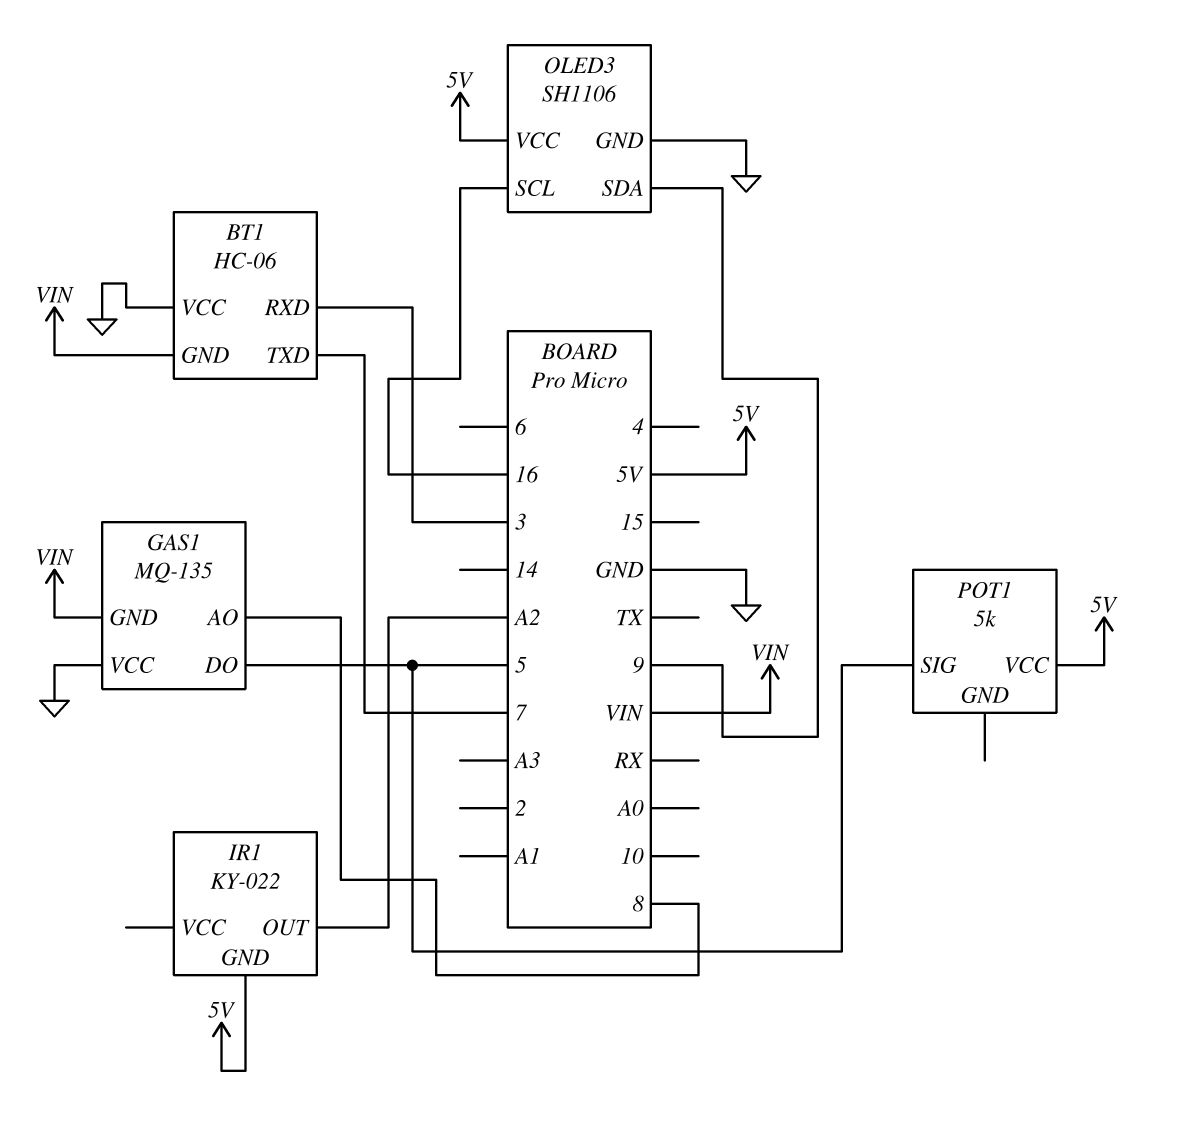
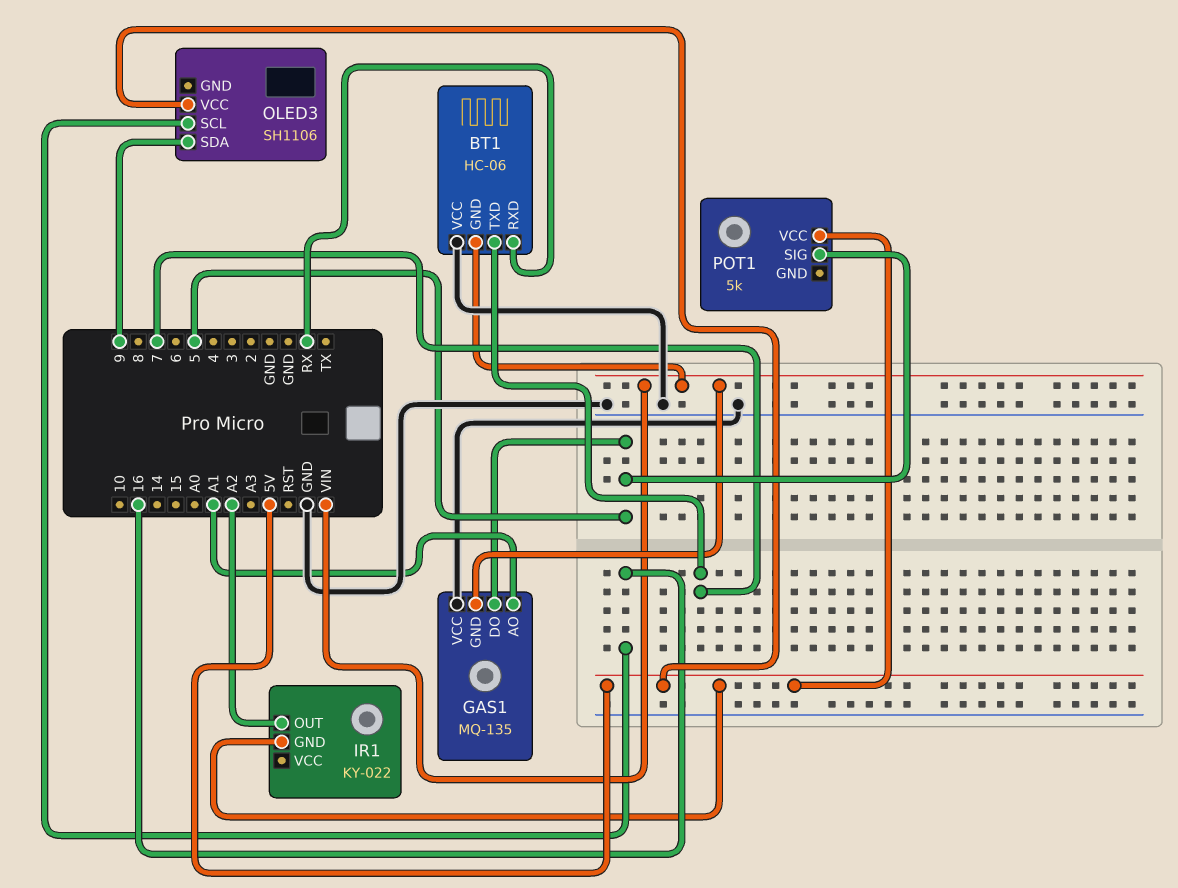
BT1 pin RXD: 3 -> RX
GAS1 pin AO: 8 -> A1
OLED3 pin GND: GND -> none

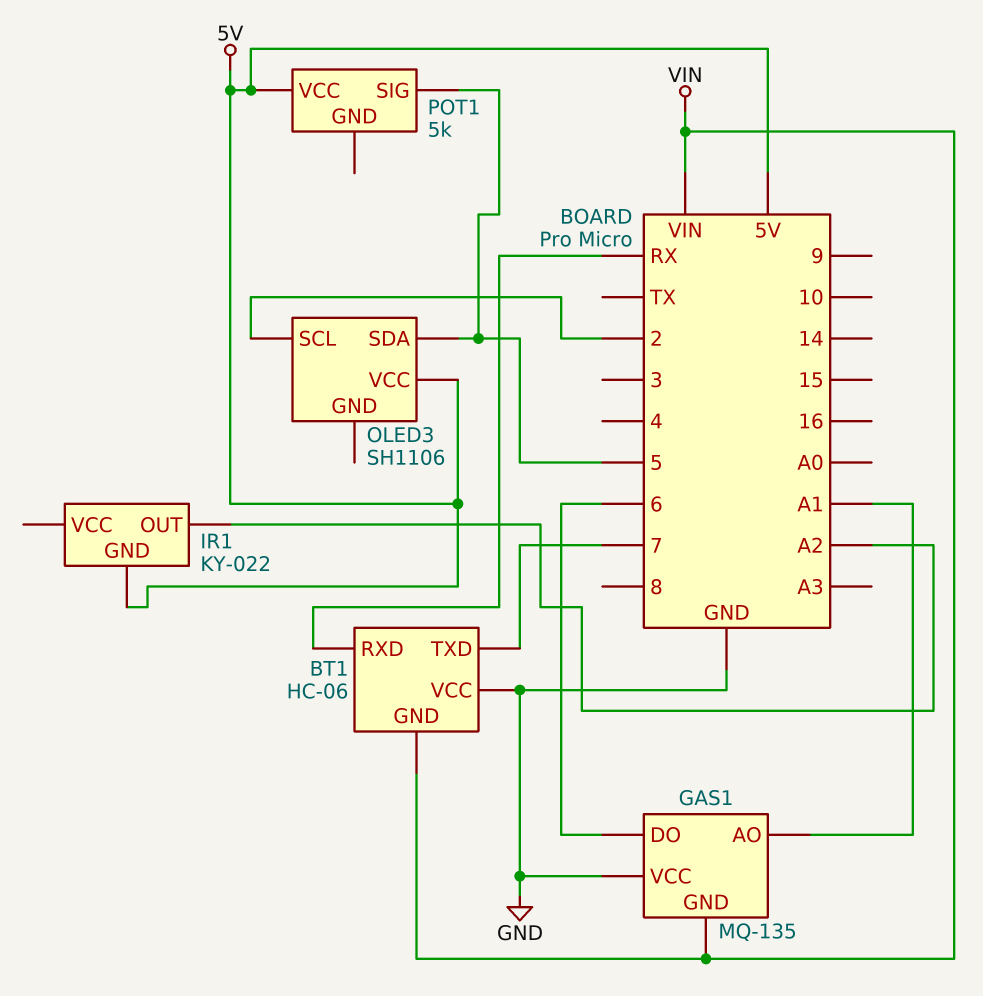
GAS1 pin DO: 5 -> 6
OLED3 pin SCL: 16 -> 2
OLED3 pin SDA: 9 -> 5

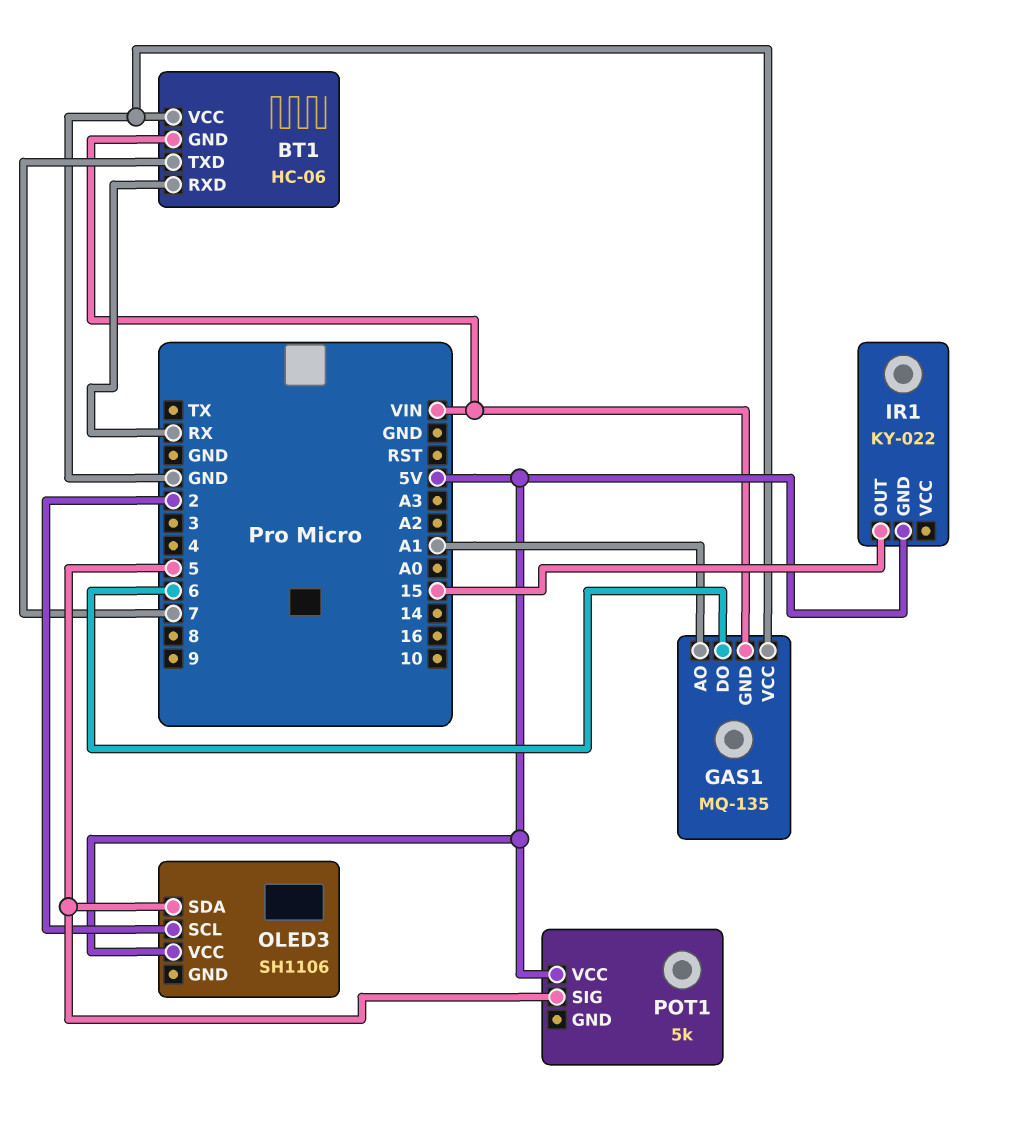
IR1 pin OUT: A2 -> 15

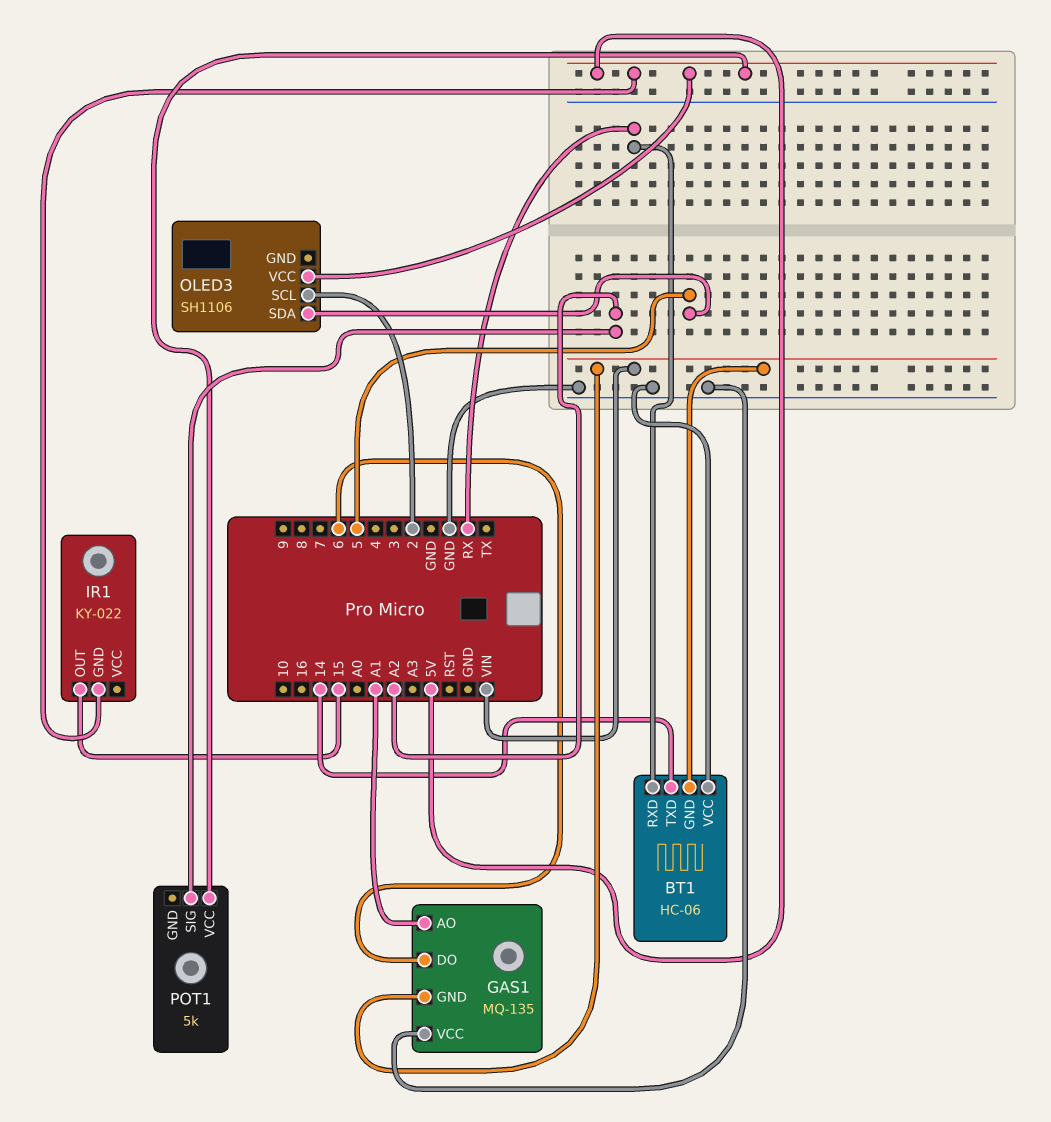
BT1 pin TXD: 7 -> 14
POT1 pin SIG: 5 -> A2

